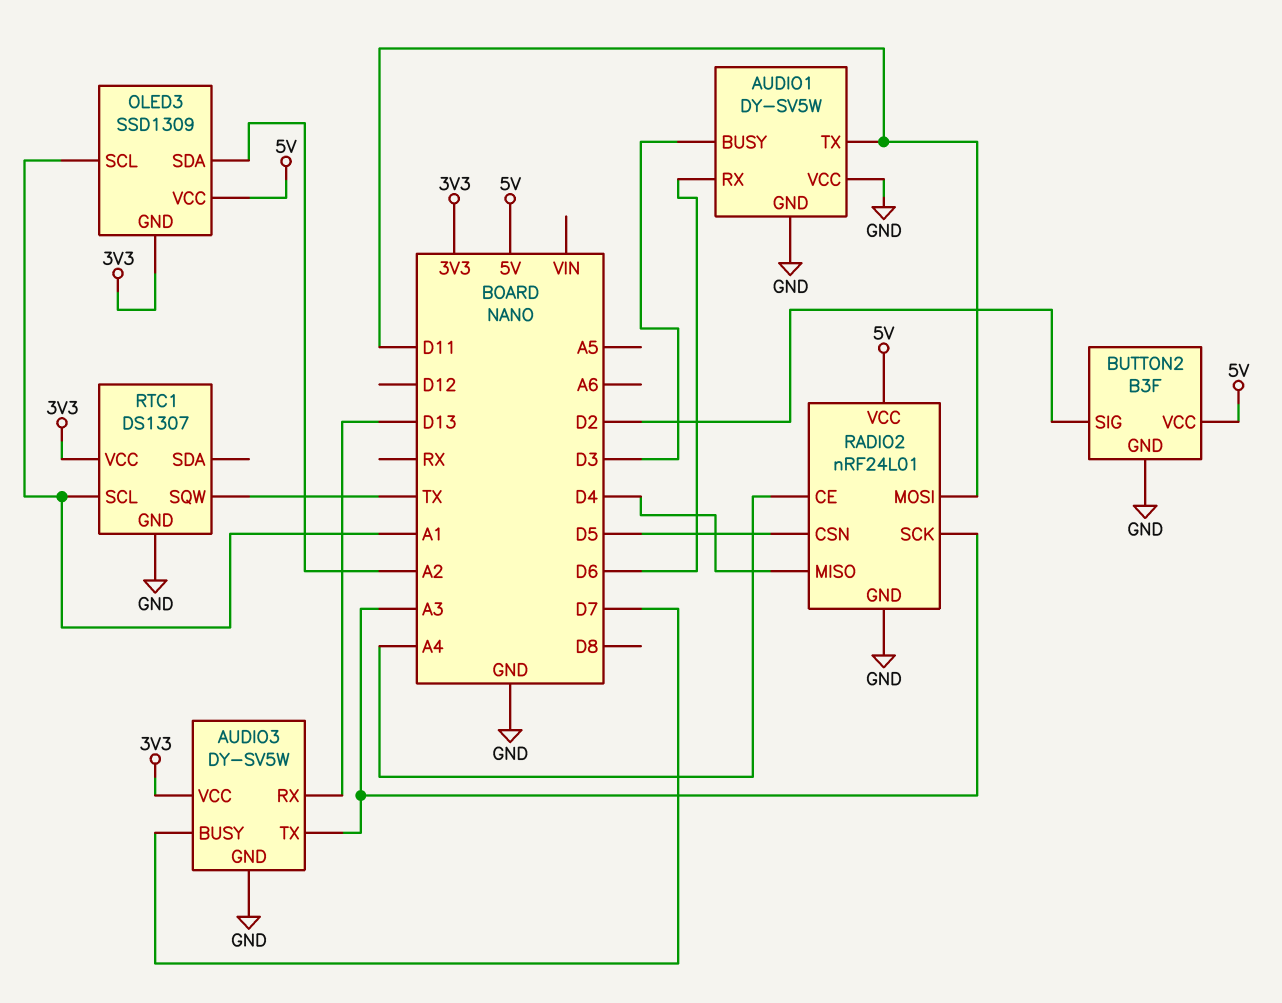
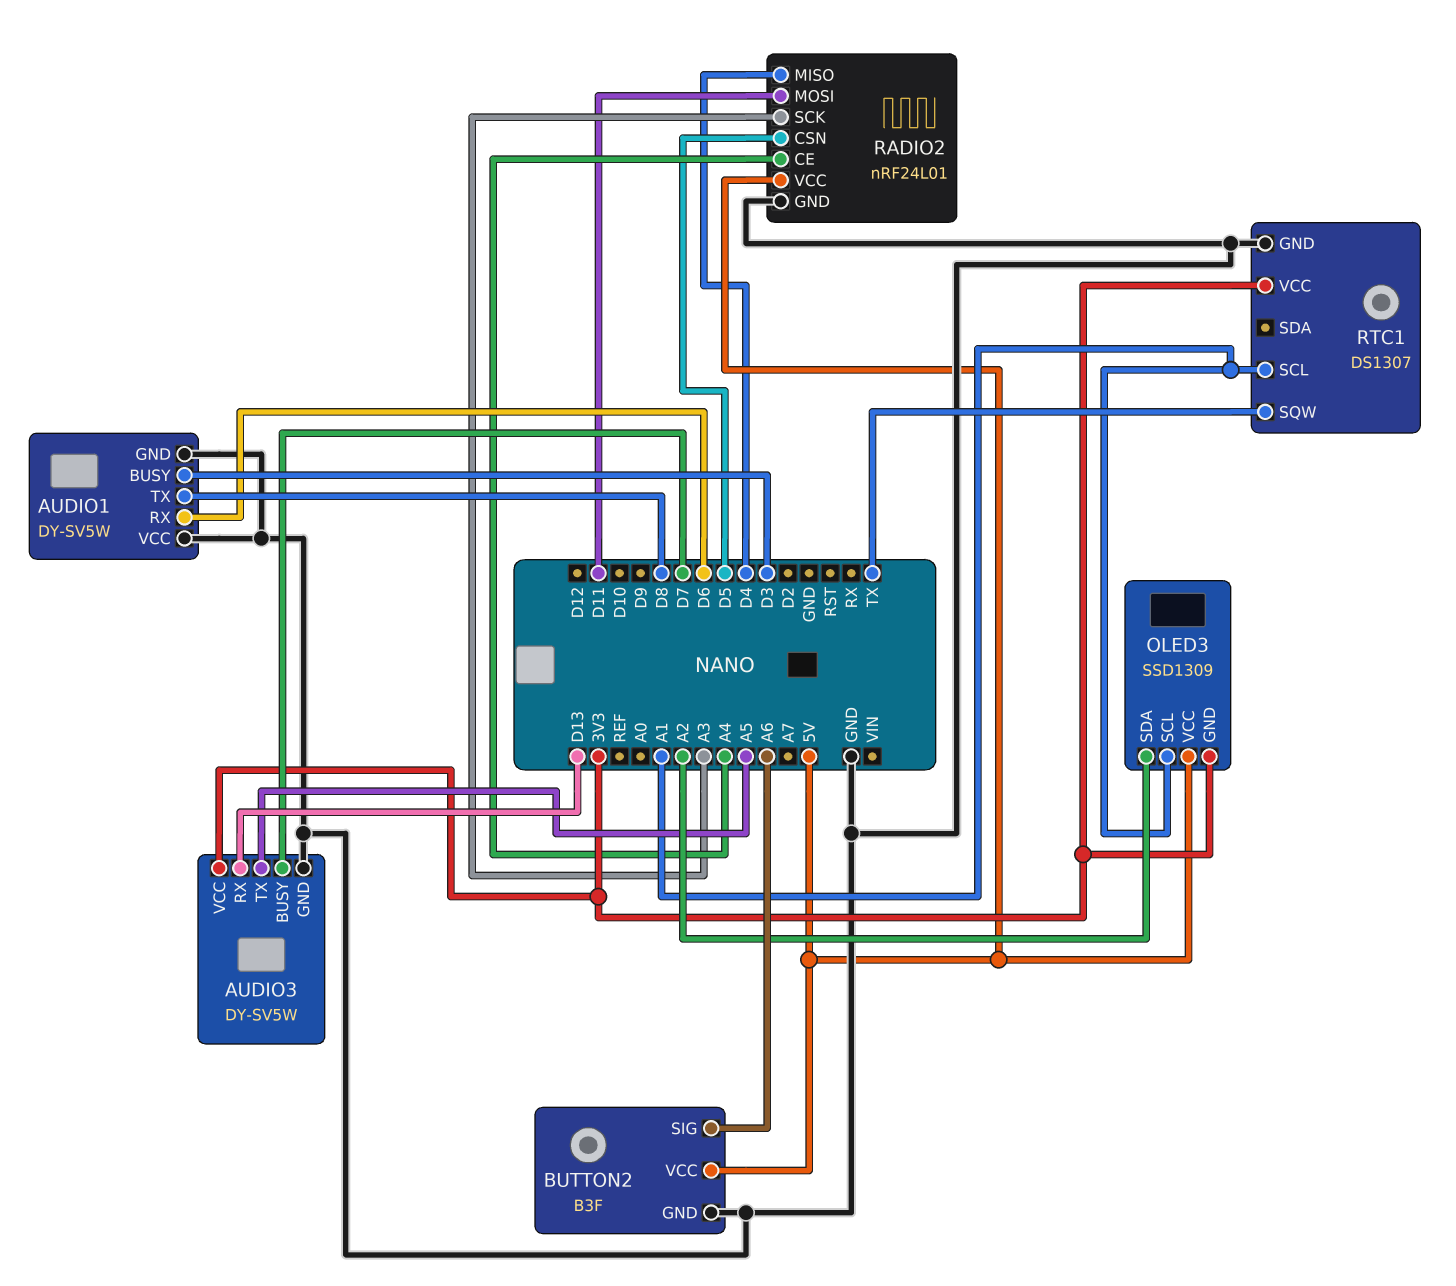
AUDIO1 pin TX: D11 -> D8
AUDIO3 pin TX: A3 -> A5
BUTTON2 pin SIG: D2 -> A6

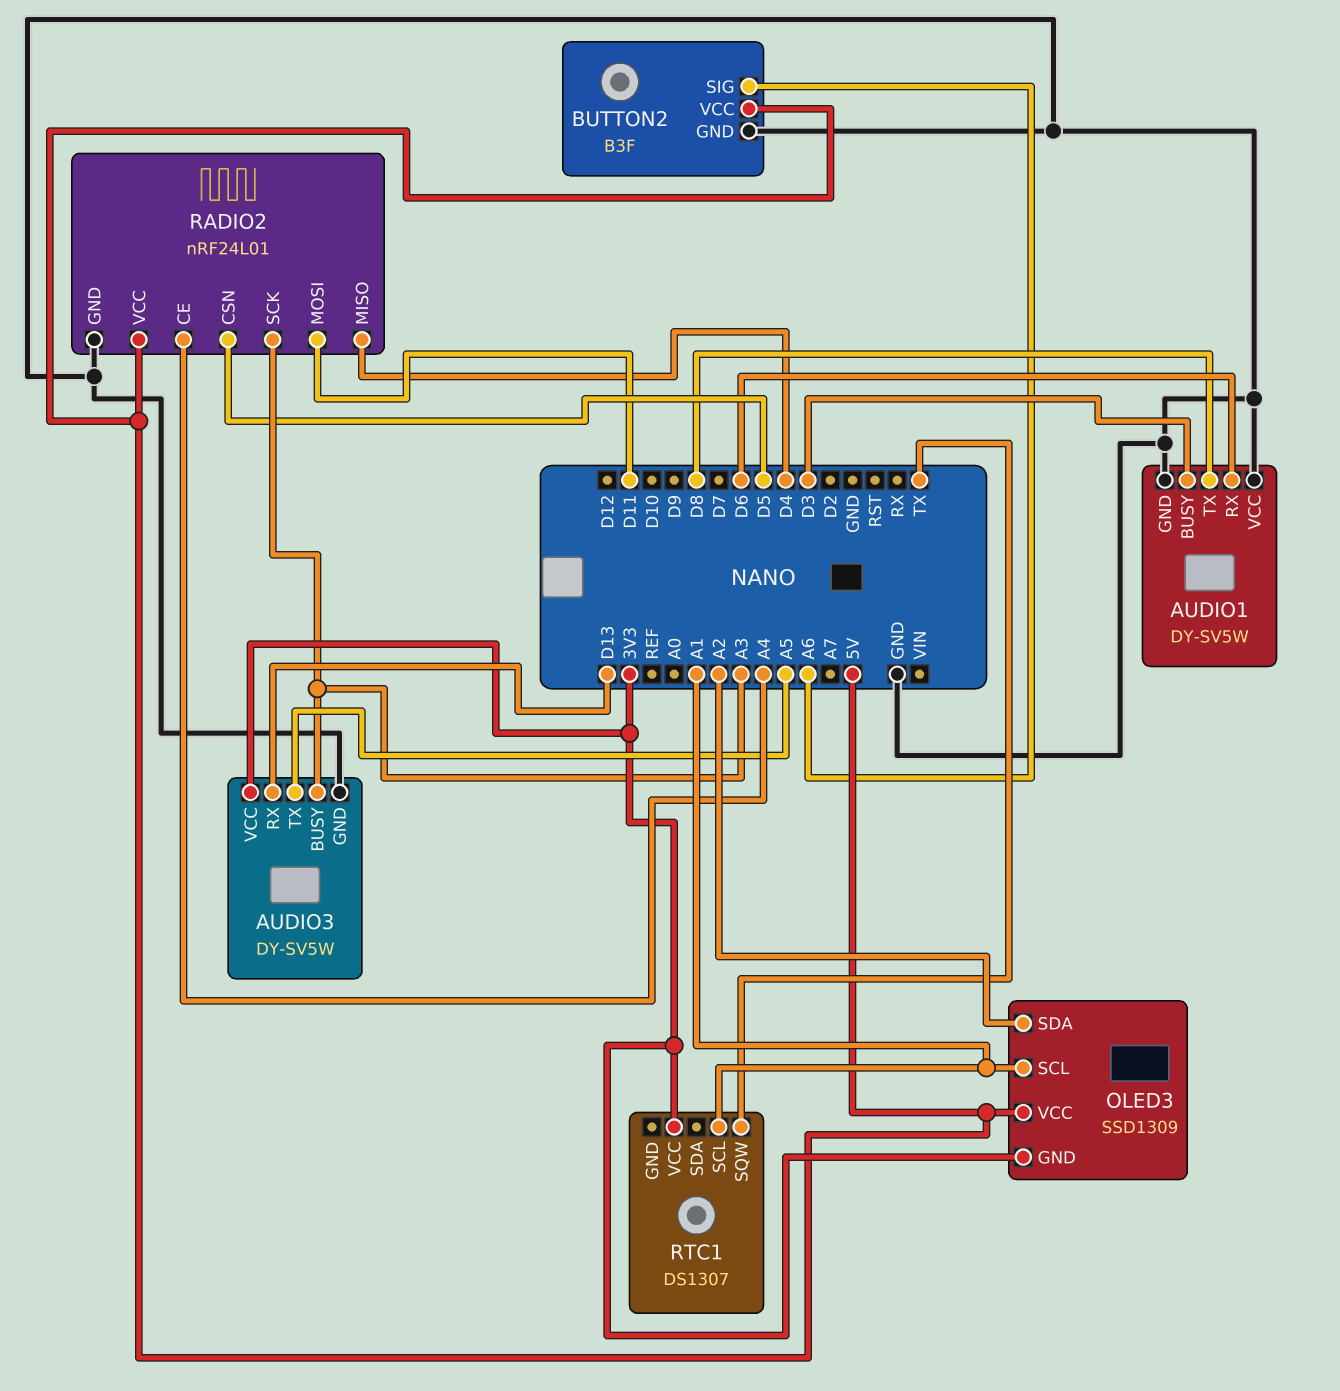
AUDIO3 pin BUSY: D7 -> A3
RTC1 pin GND: GND -> none

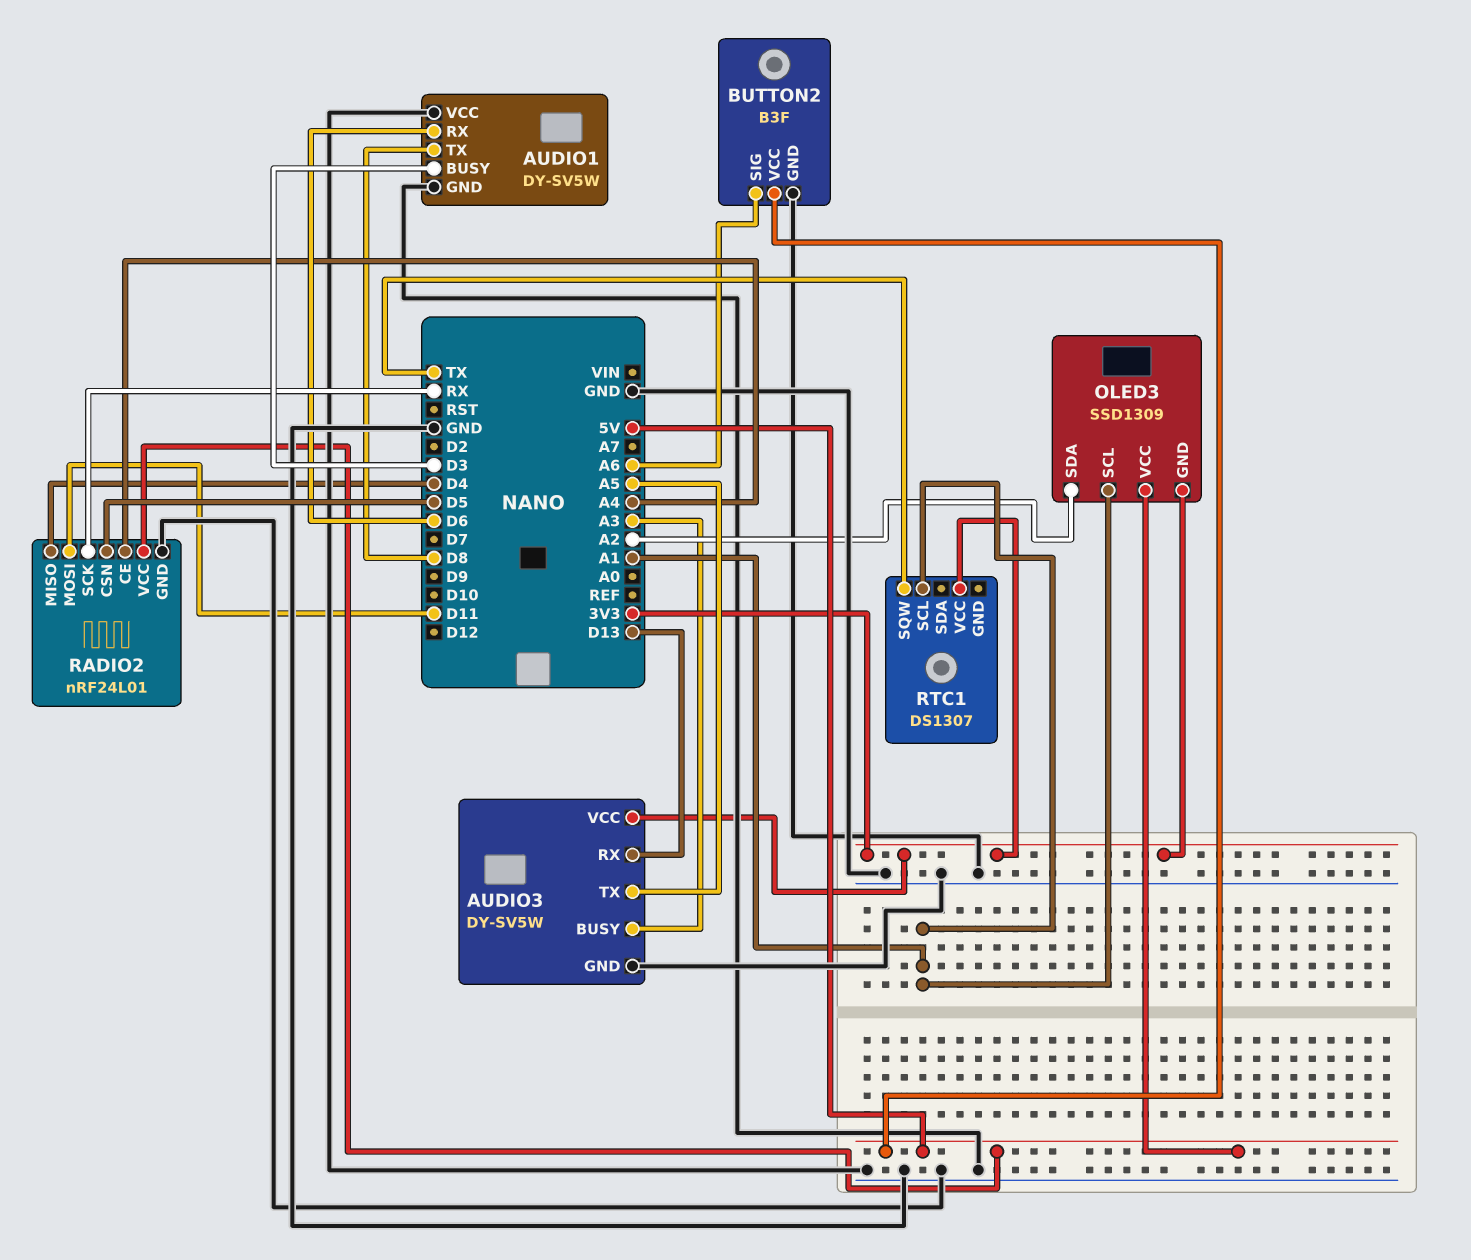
RADIO2 pin SCK: A3 -> RX

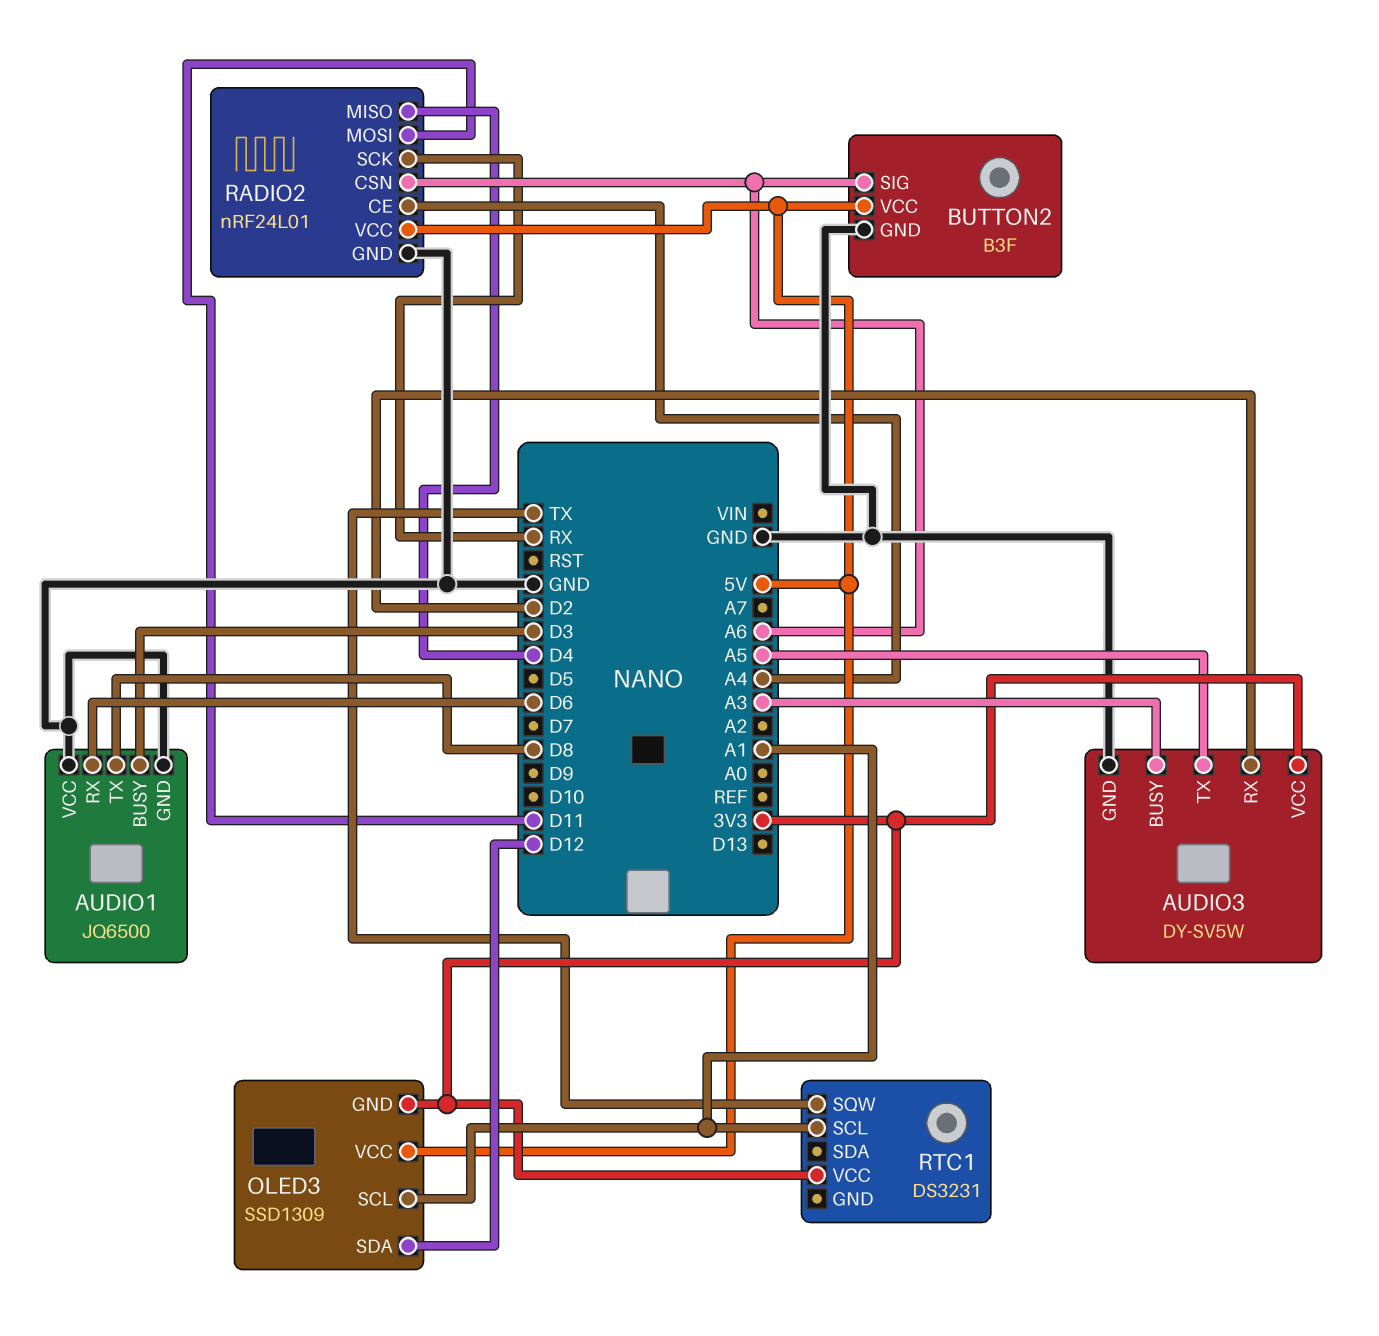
AUDIO1: DY-SV5W -> JQ6500
AUDIO3 pin RX: D13 -> D2
OLED3 pin SDA: A2 -> D12
RADIO2 pin CSN: D5 -> A6
RTC1: DS1307 -> DS3231

